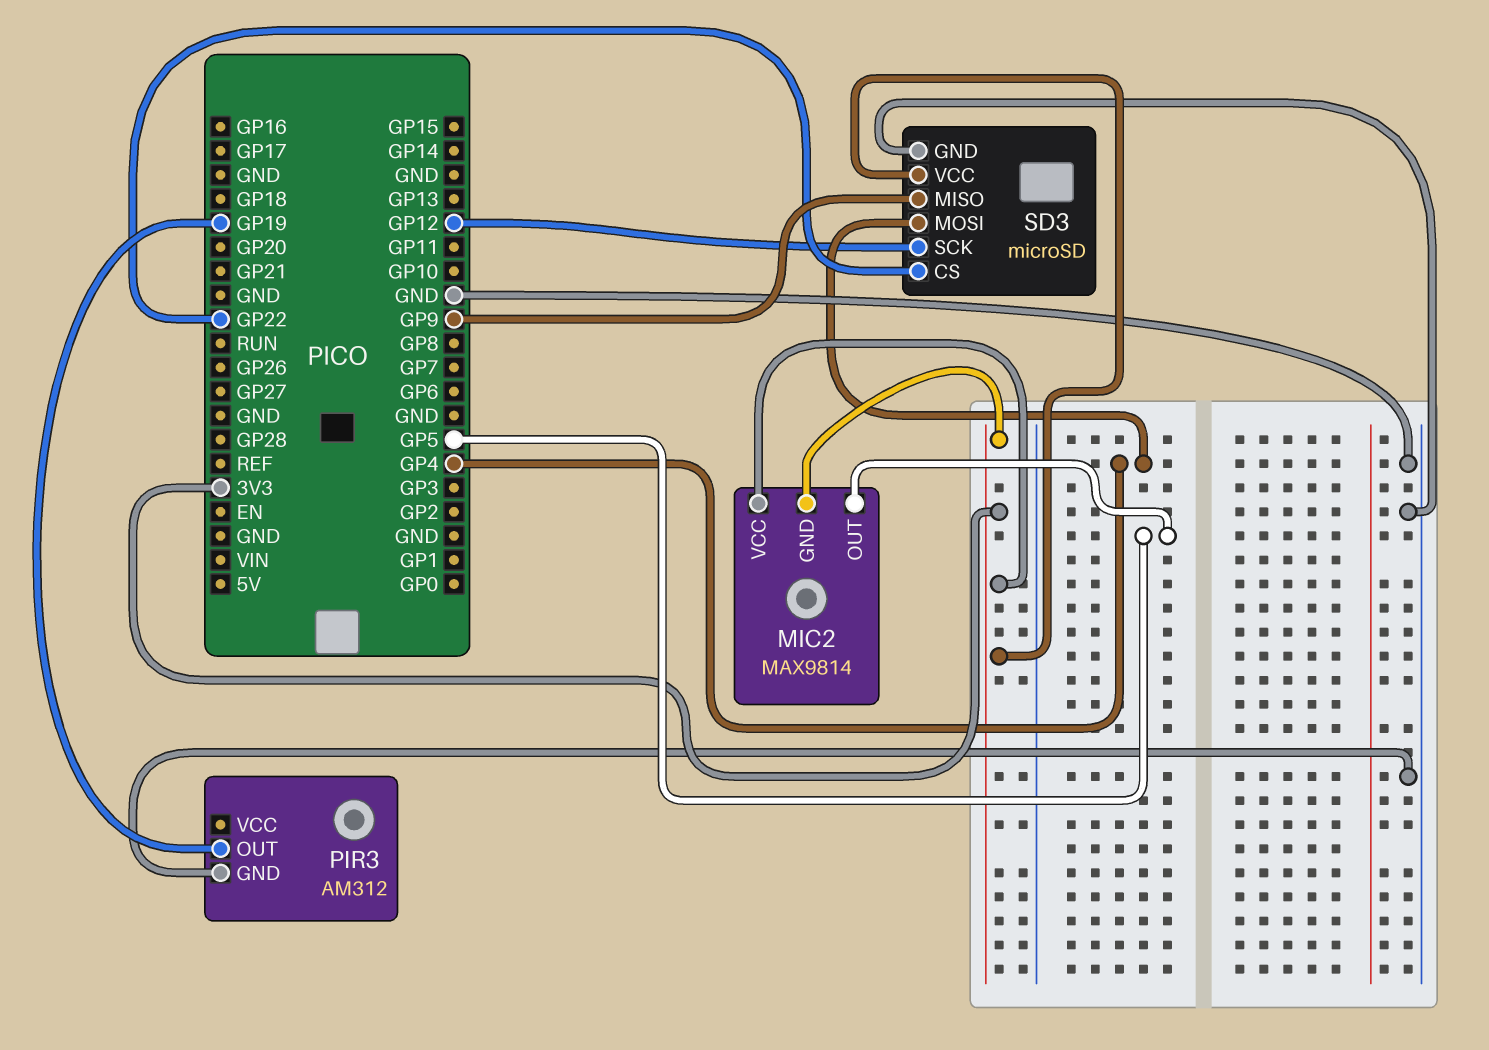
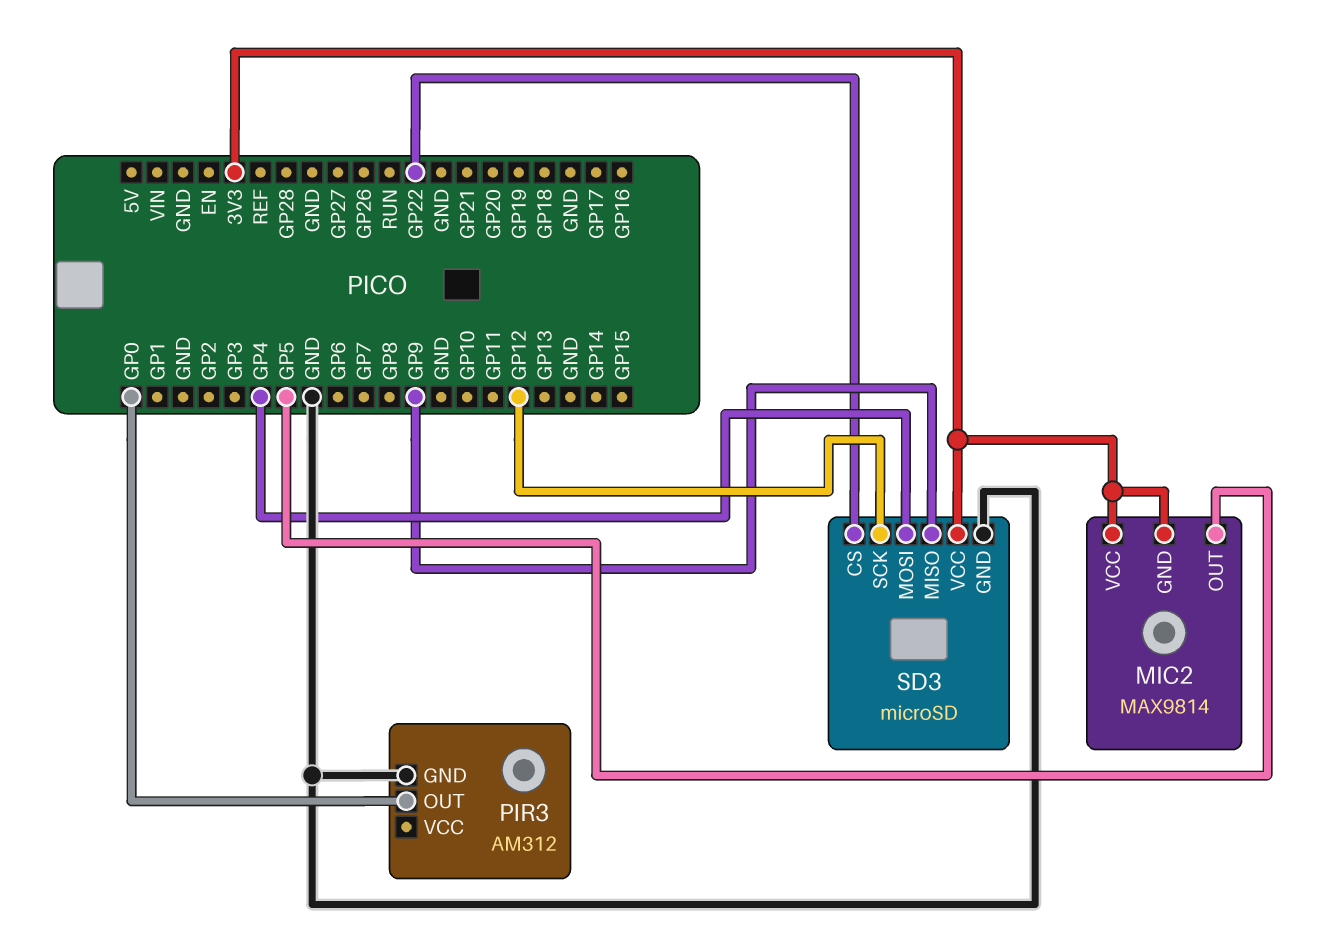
PIR3 pin OUT: GP19 -> GP0

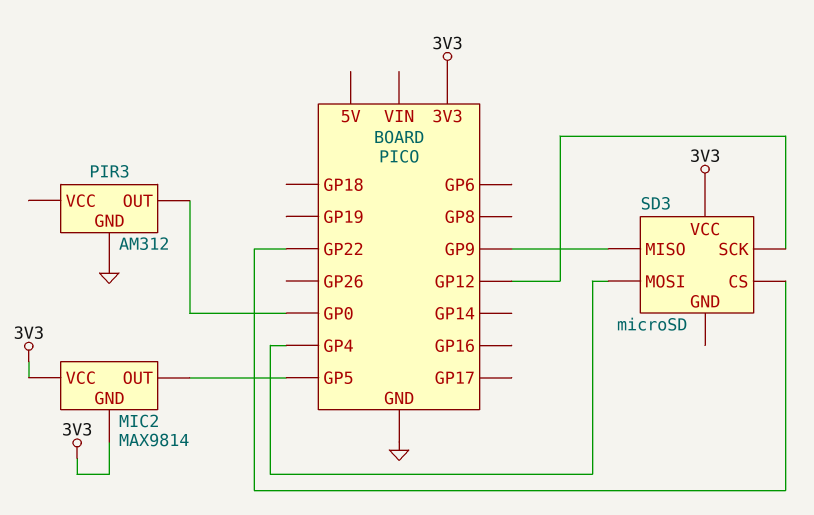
SD3 pin GND: GND -> none

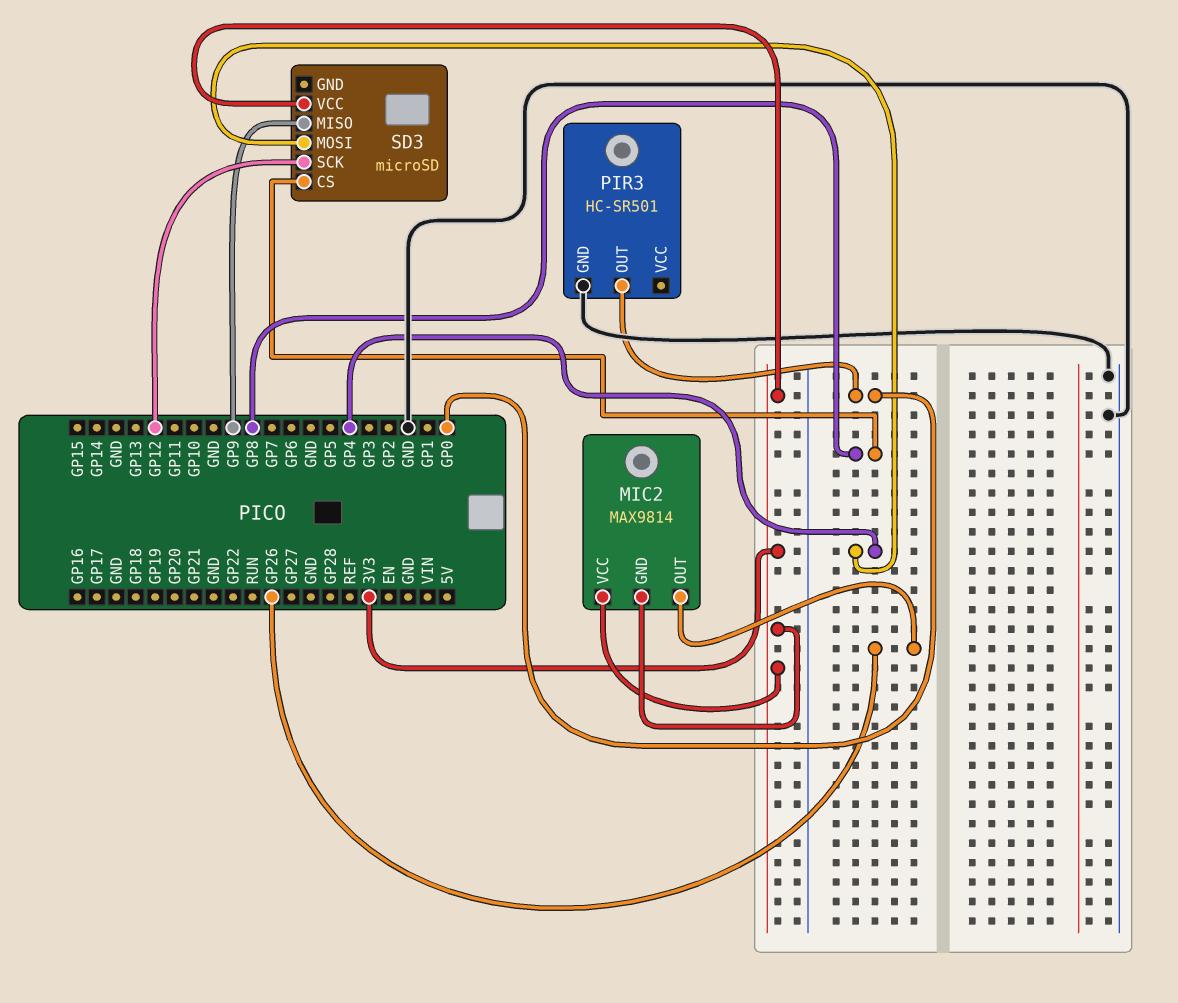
MIC2 pin OUT: GP5 -> GP26
PIR3: AM312 -> HC-SR501
SD3 pin CS: GP22 -> GP8

